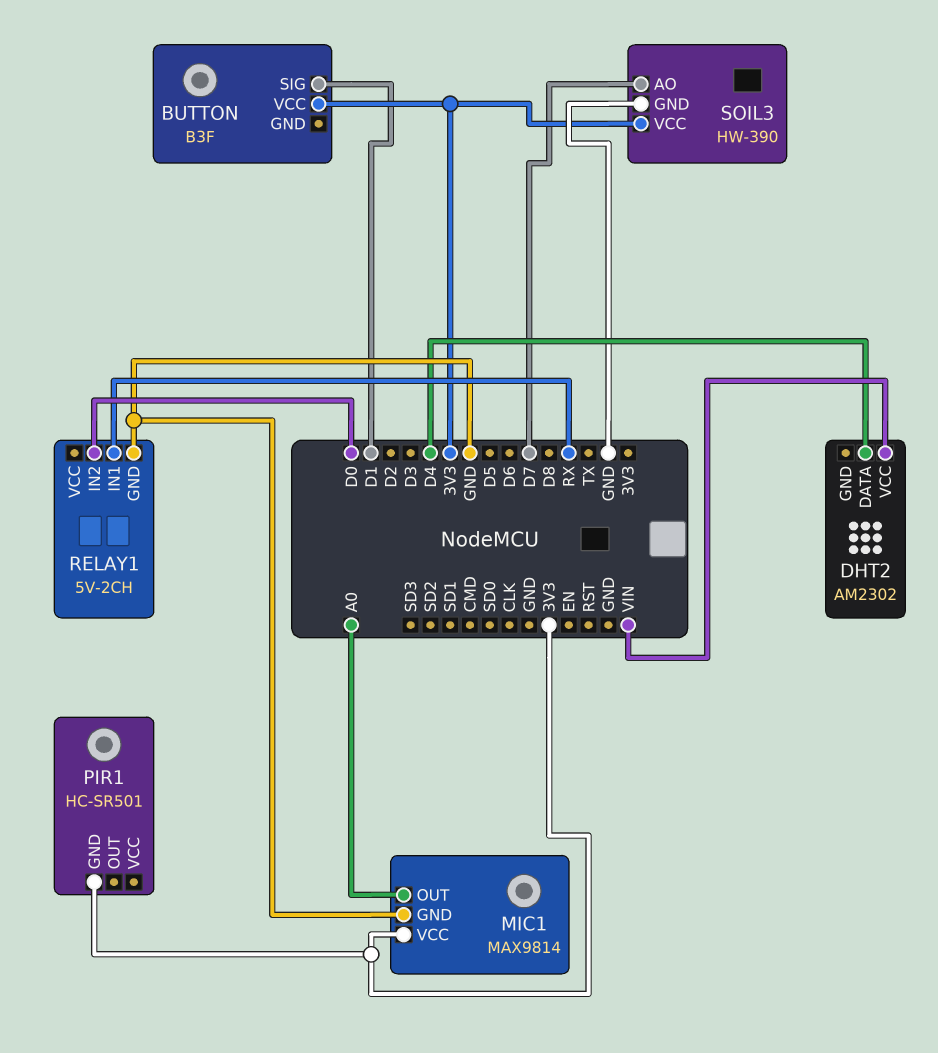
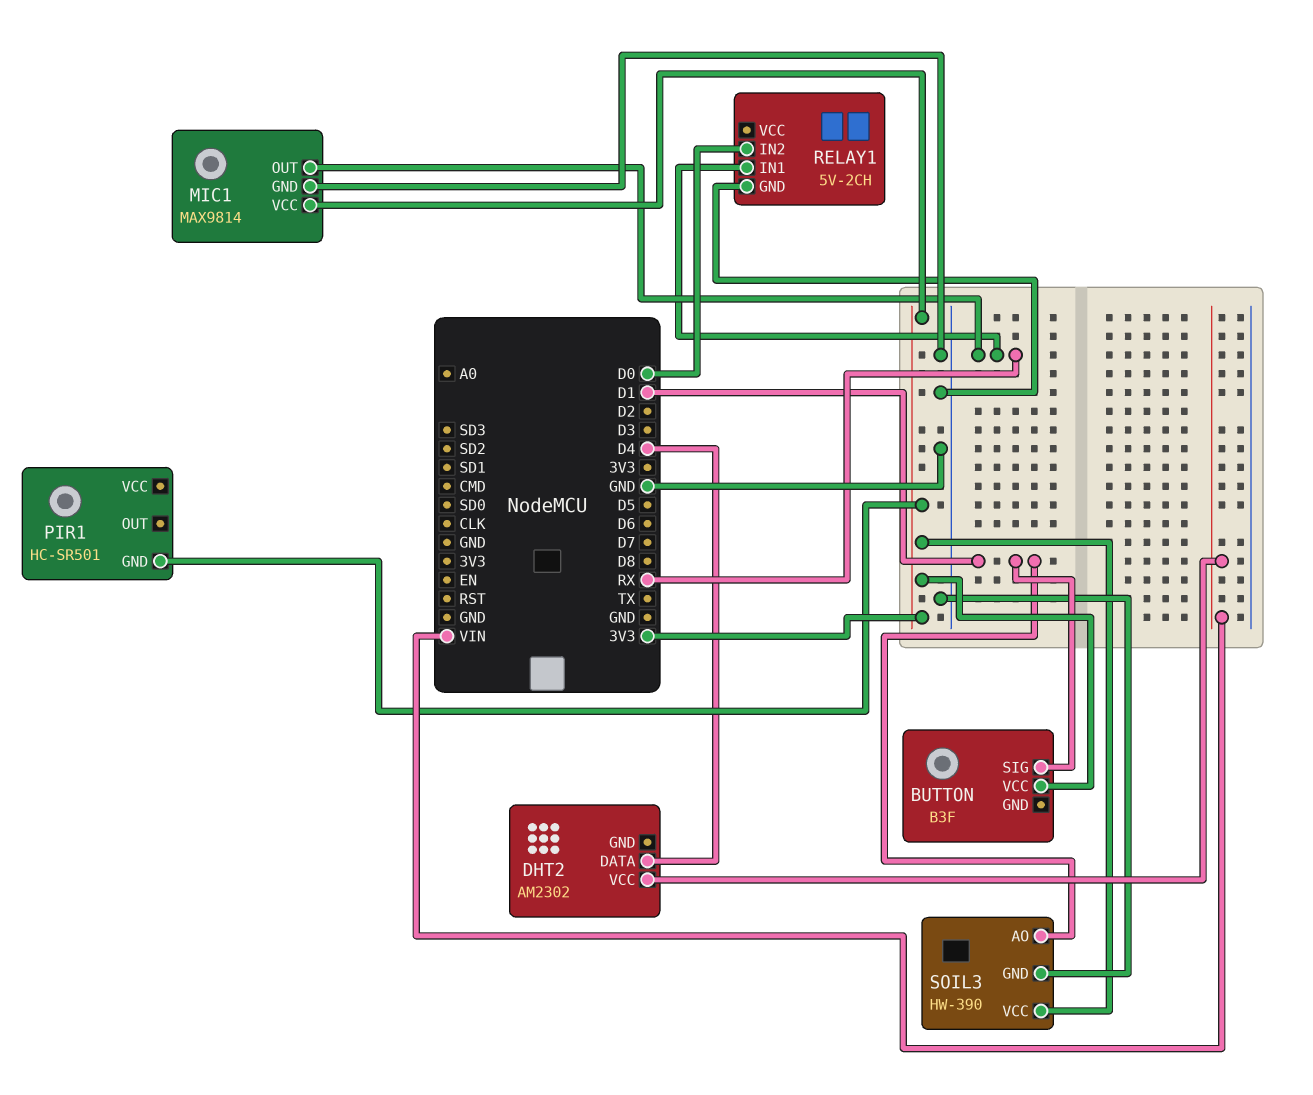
MIC1 pin OUT: A0 -> RX
SOIL3 pin AO: D7 -> D1

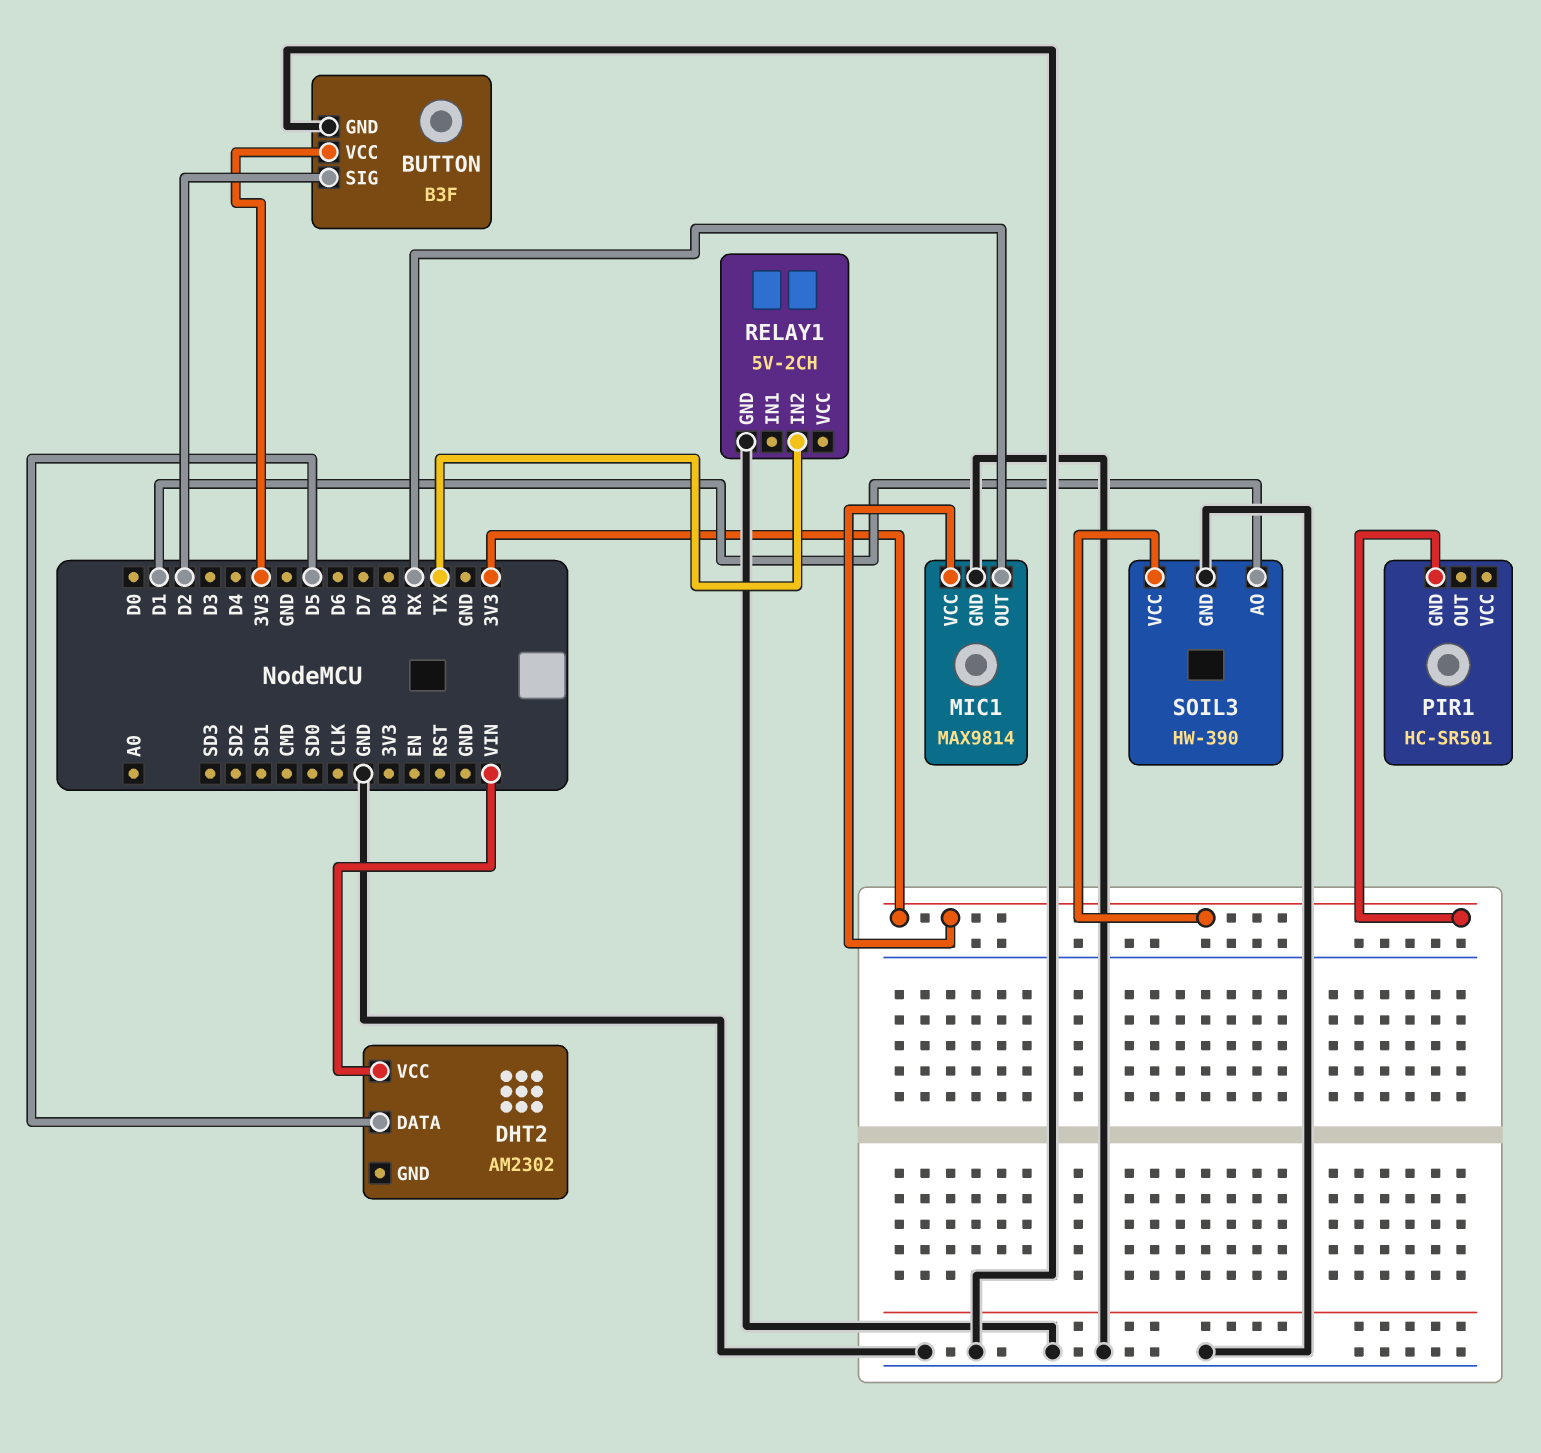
BUTTON pin GND: none -> GND
BUTTON pin SIG: D1 -> D2
DHT2 pin DATA: D4 -> D5
RELAY1 pin IN1: RX -> none
RELAY1 pin IN2: D0 -> TX

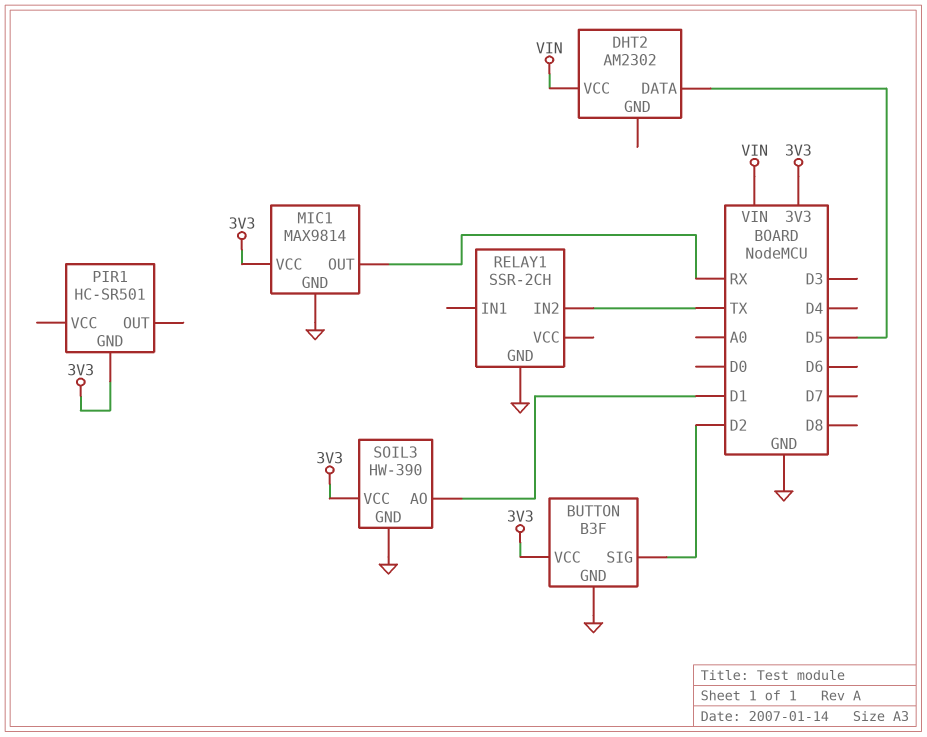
RELAY1: 5V-2CH -> SSR-2CH

